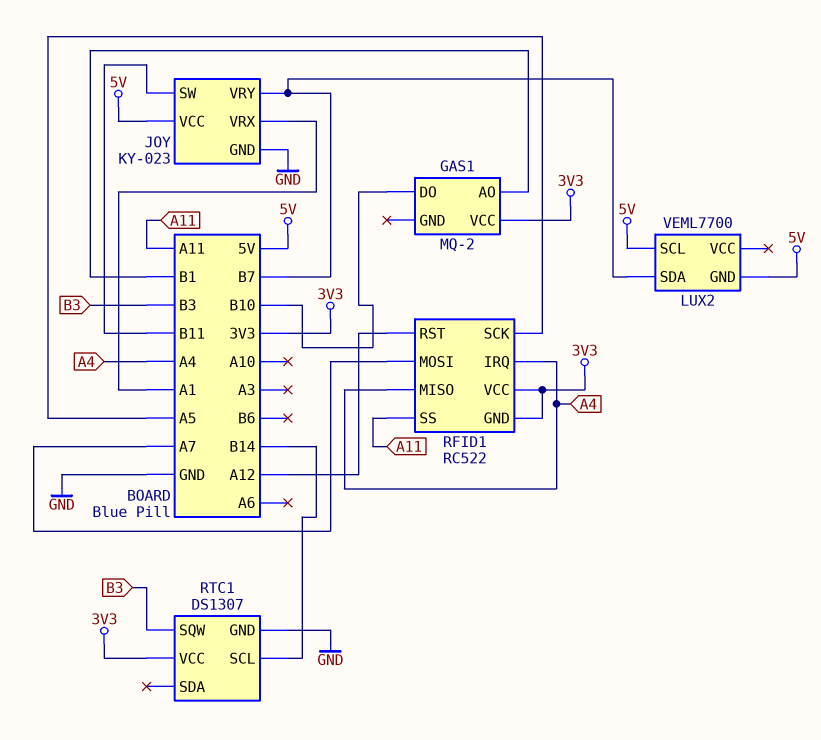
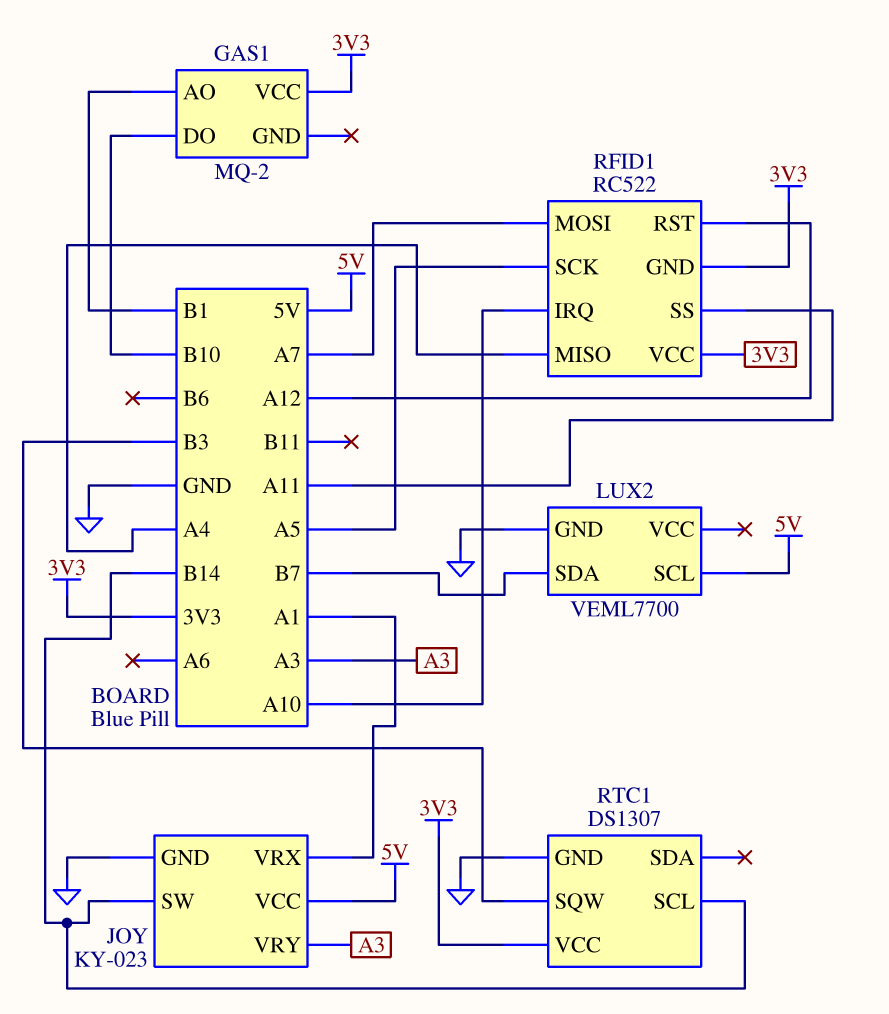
JOY pin SW: B11 -> B14
JOY pin VRY: B7 -> A3
LUX2 pin GND: 5V -> GND
RFID1 pin IRQ: A4 -> A10

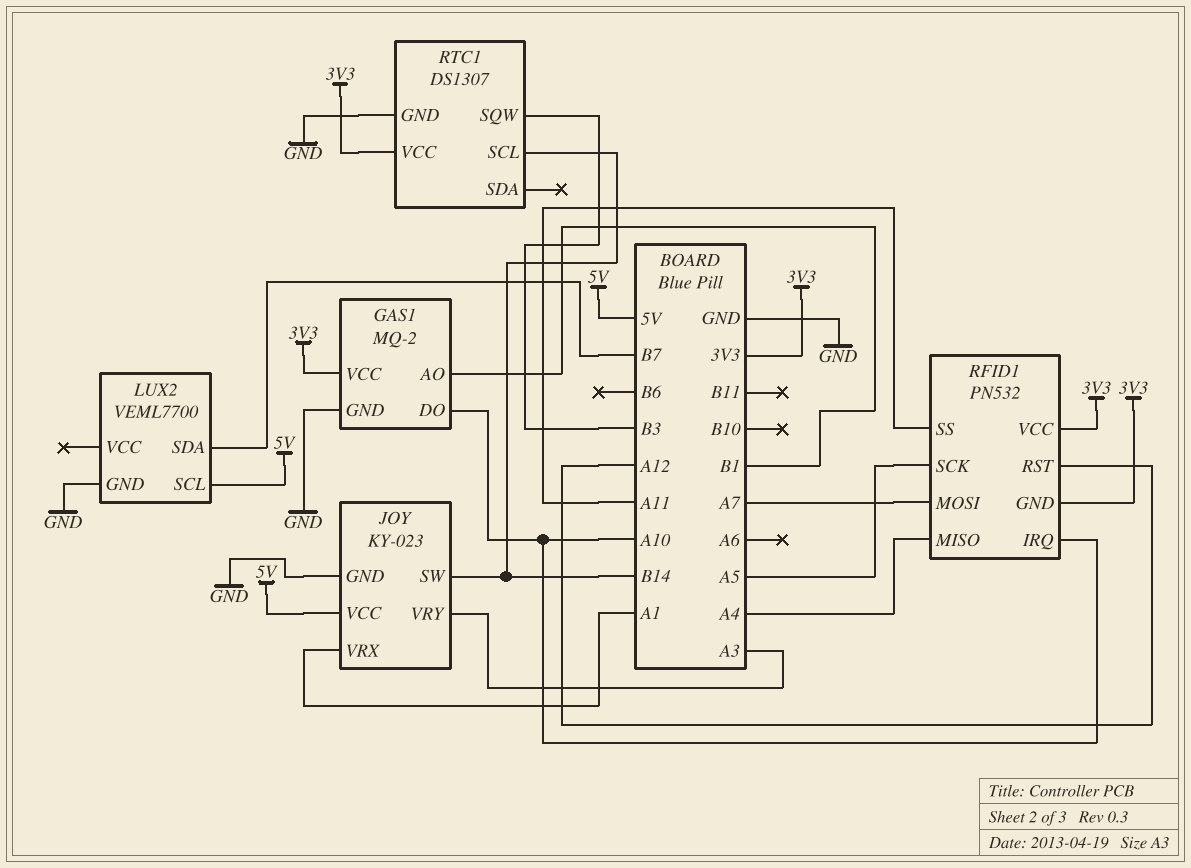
GAS1 pin DO: B10 -> A10
GAS1 pin GND: none -> GND
RFID1: RC522 -> PN532

